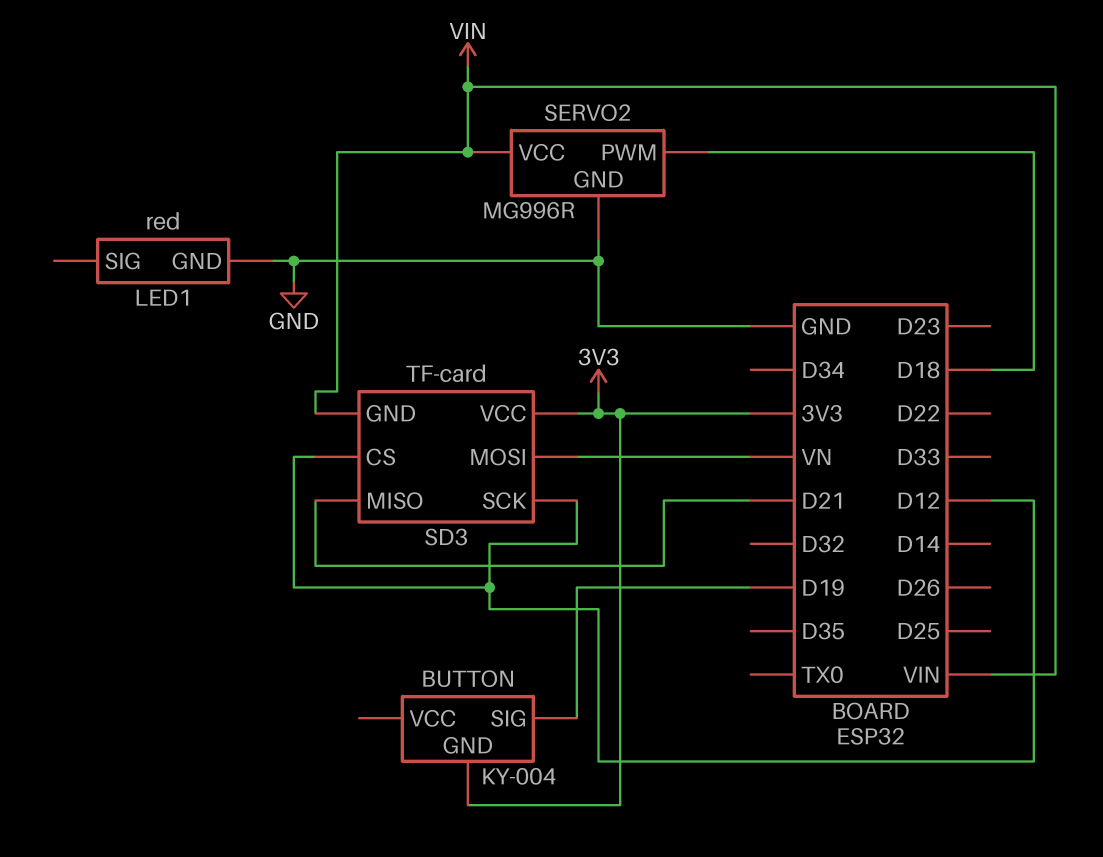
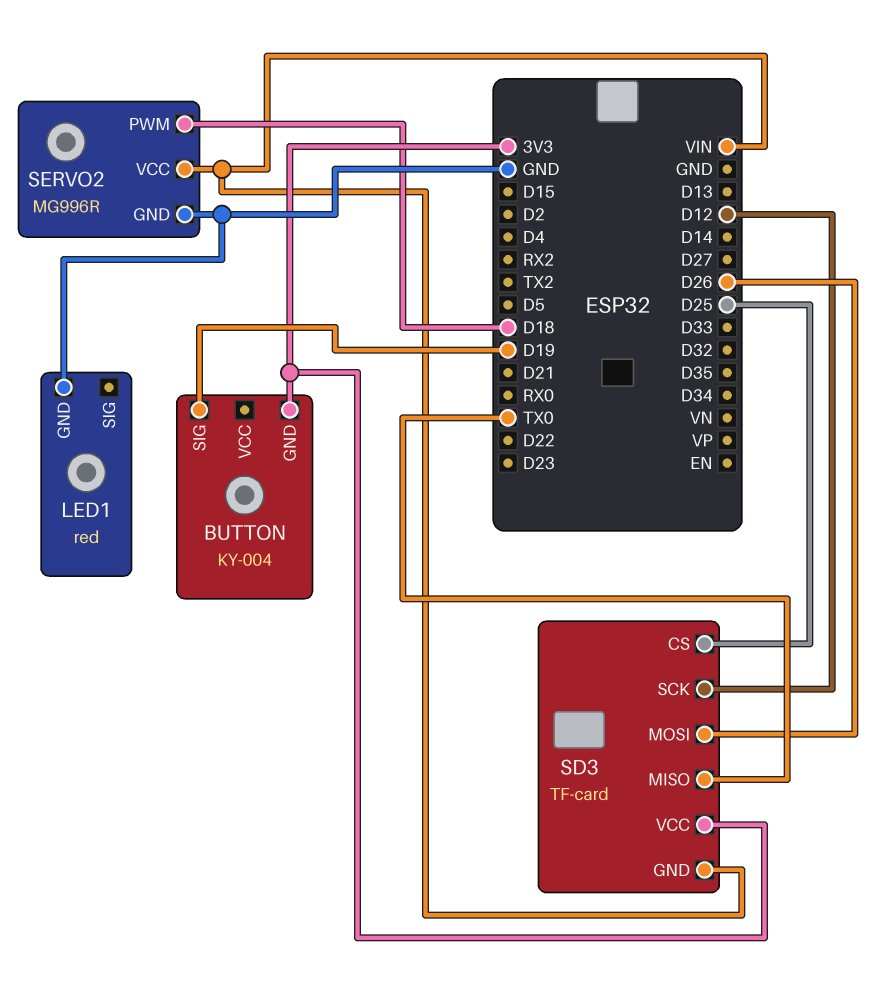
SD3 pin CS: D12 -> D25
SD3 pin MISO: D21 -> TX0
SD3 pin MOSI: VN -> D26

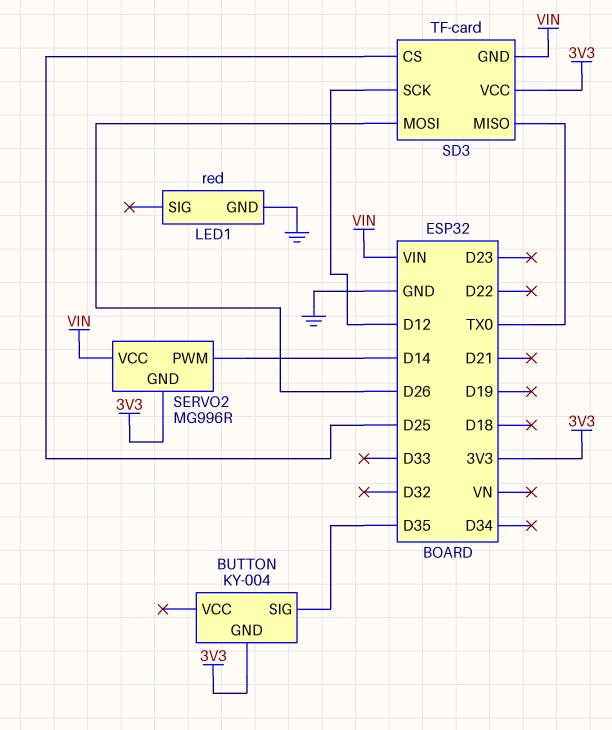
BUTTON pin SIG: D19 -> D35
SERVO2 pin GND: GND -> 3V3
SERVO2 pin PWM: D18 -> D14

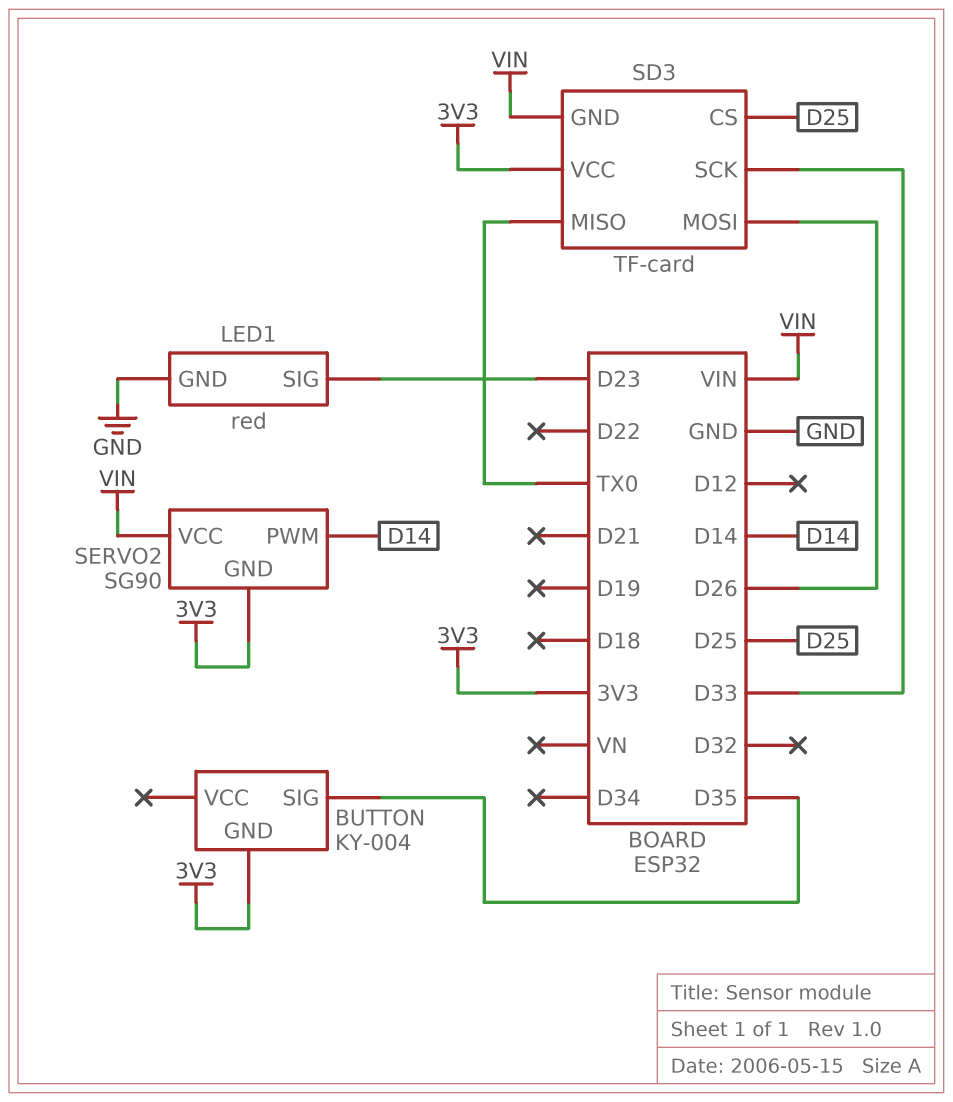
LED1 pin SIG: none -> D23
SD3 pin SCK: D12 -> D33
SERVO2: MG996R -> SG90

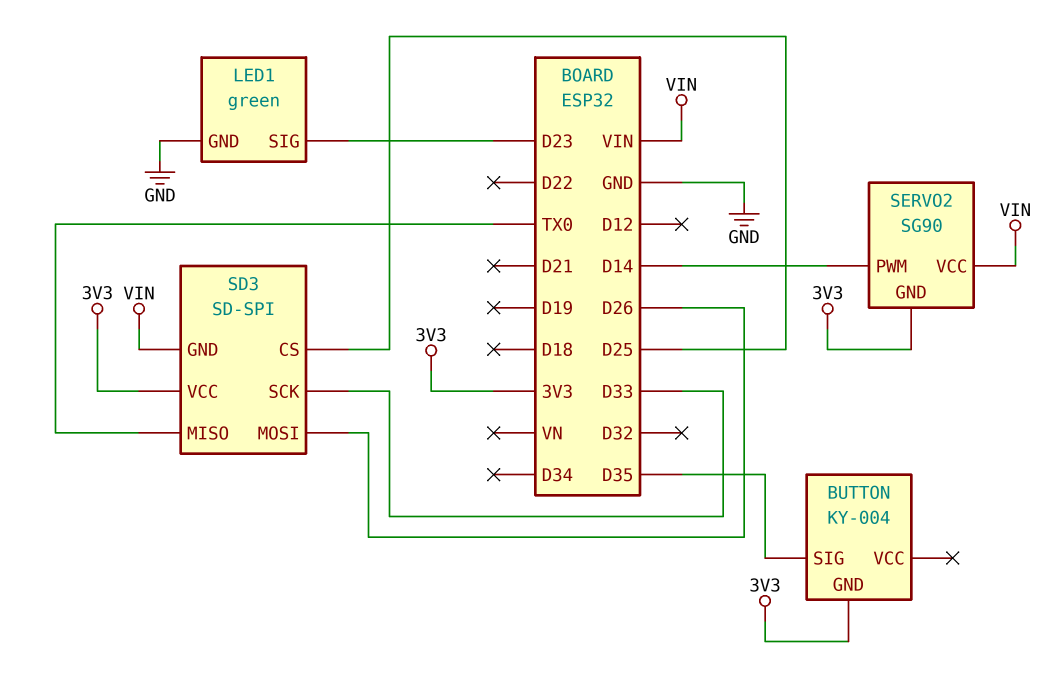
LED1: red -> green
SD3: TF-card -> SD-SPI

